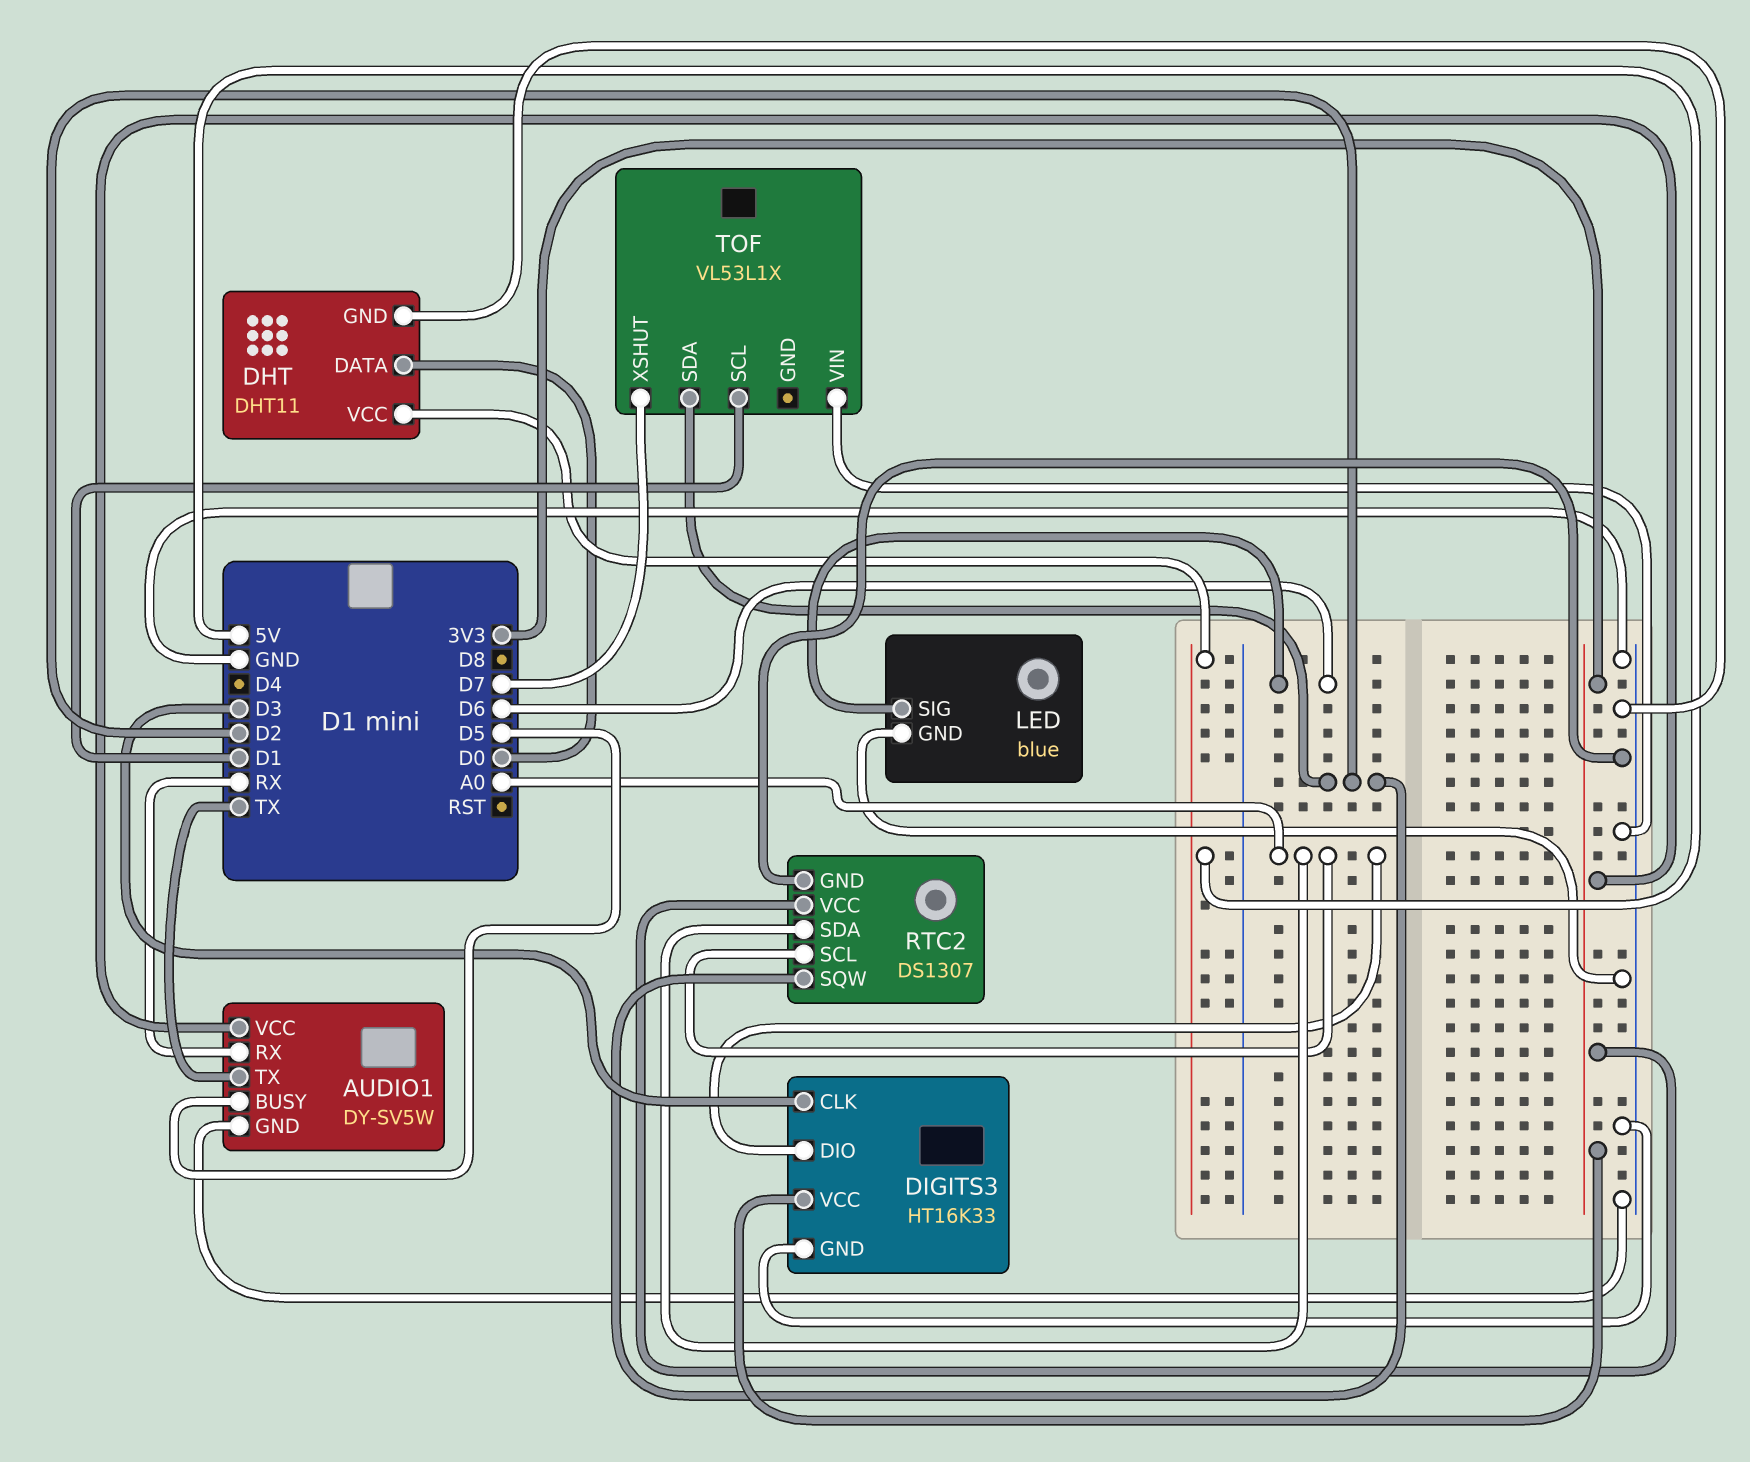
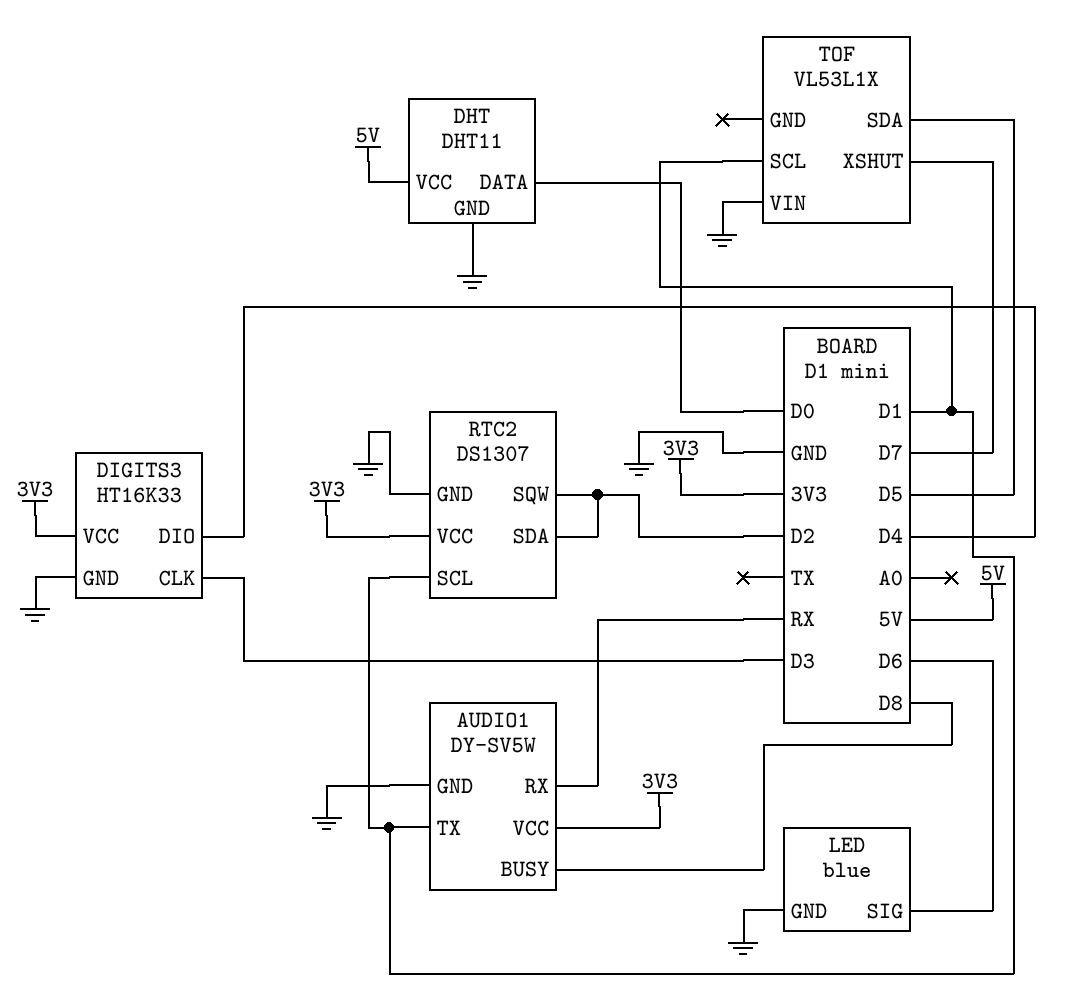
AUDIO1 pin BUSY: D5 -> D8
AUDIO1 pin TX: TX -> D1
DIGITS3 pin DIO: A0 -> D4
RTC2 pin SCL: A0 -> D1
RTC2 pin SDA: A0 -> D2
TOF pin SDA: D2 -> D5

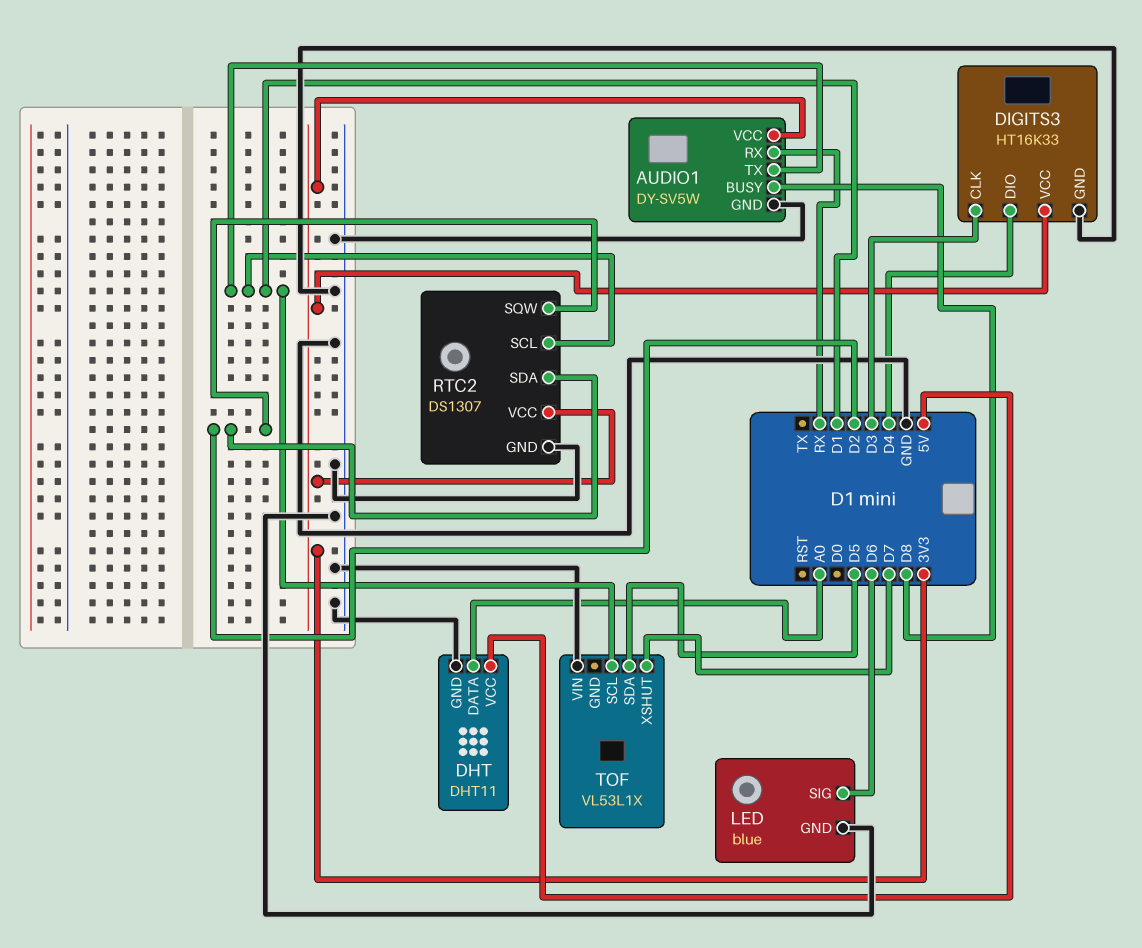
DHT pin DATA: D0 -> A0

